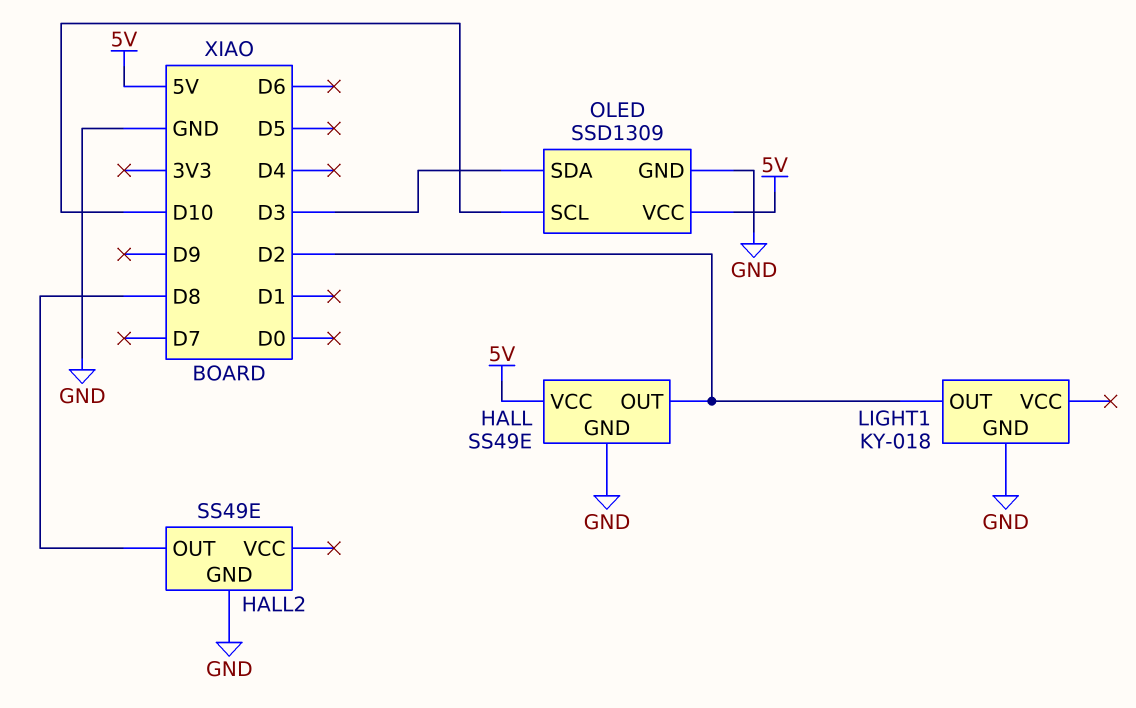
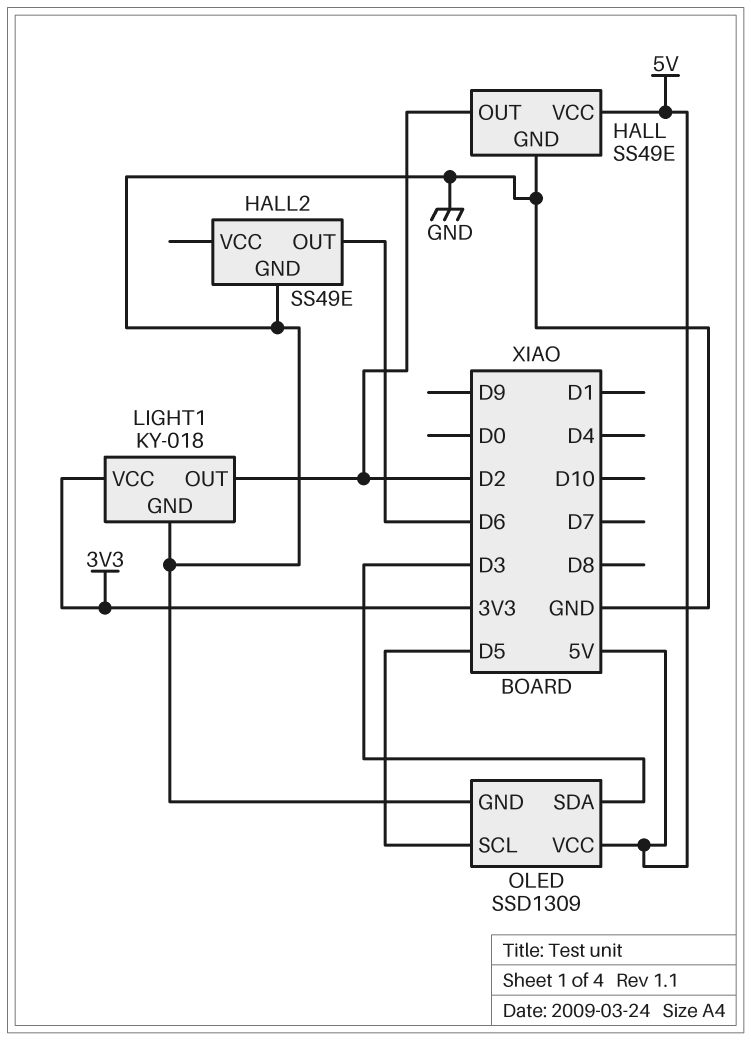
HALL2 pin OUT: D8 -> D6
LIGHT1 pin VCC: none -> 3V3
OLED pin SCL: D10 -> D5

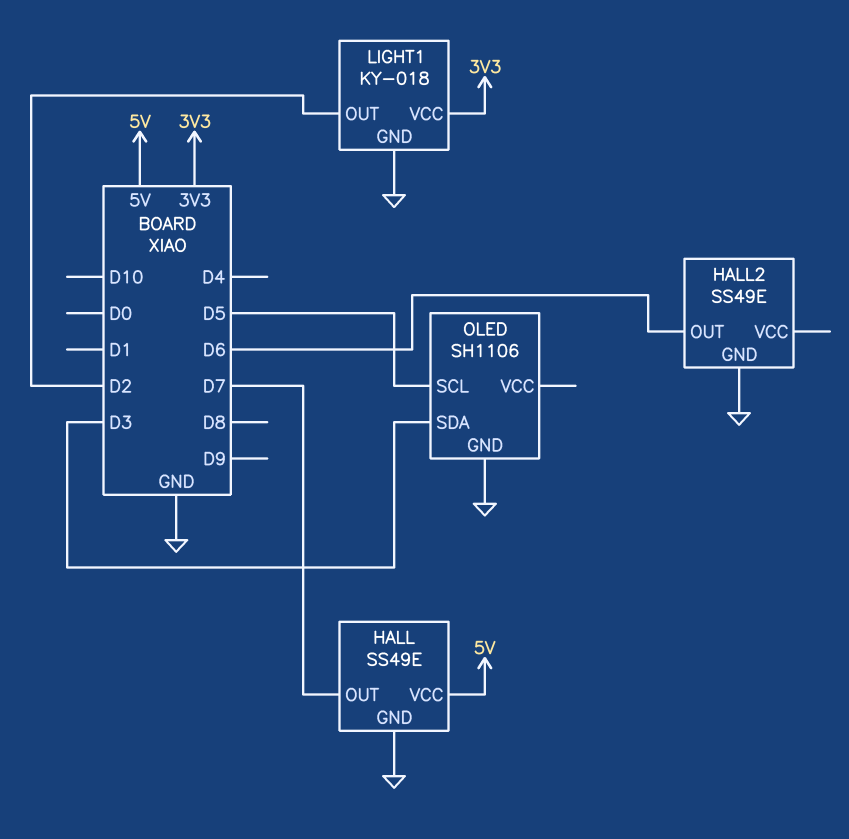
HALL pin OUT: D2 -> D7
OLED: SSD1309 -> SH1106
OLED pin VCC: 5V -> none

